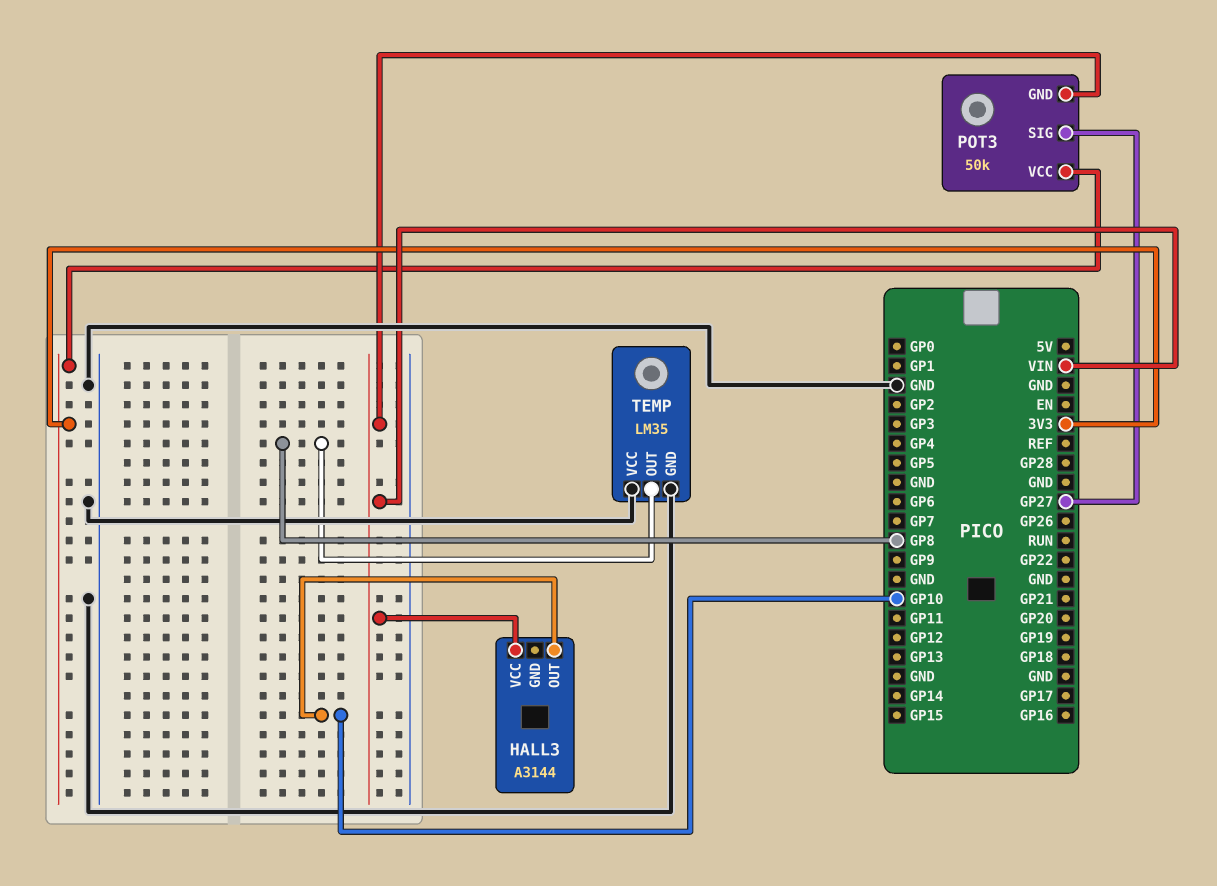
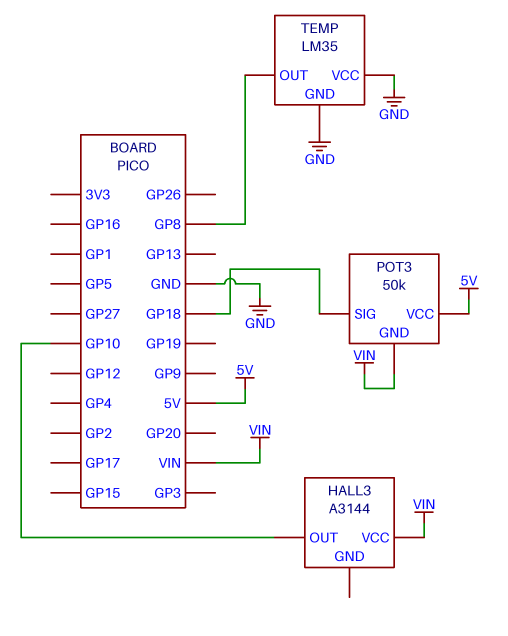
POT3 pin SIG: GP27 -> GP18
POT3 pin VCC: 3V3 -> 5V

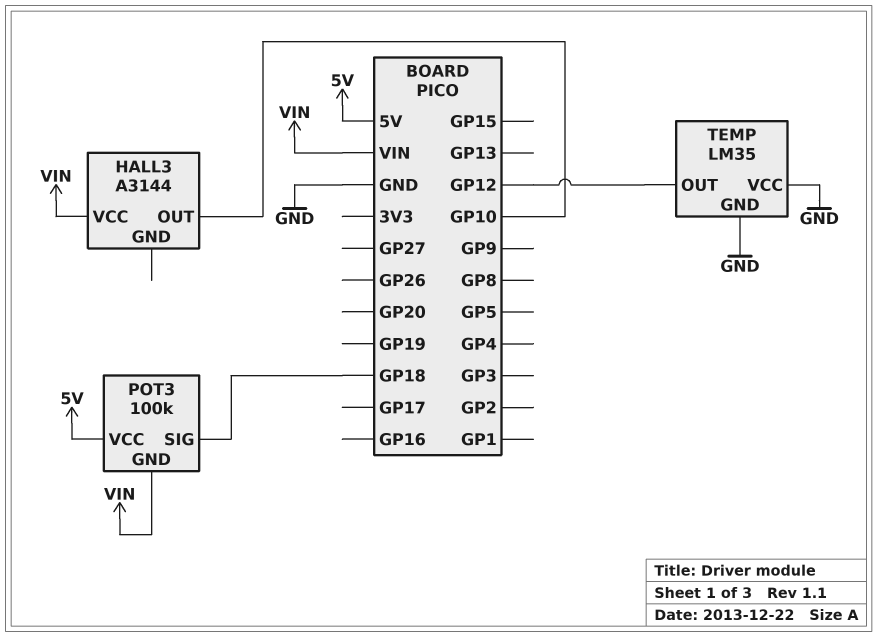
POT3: 50k -> 100k
TEMP pin OUT: GP8 -> GP12

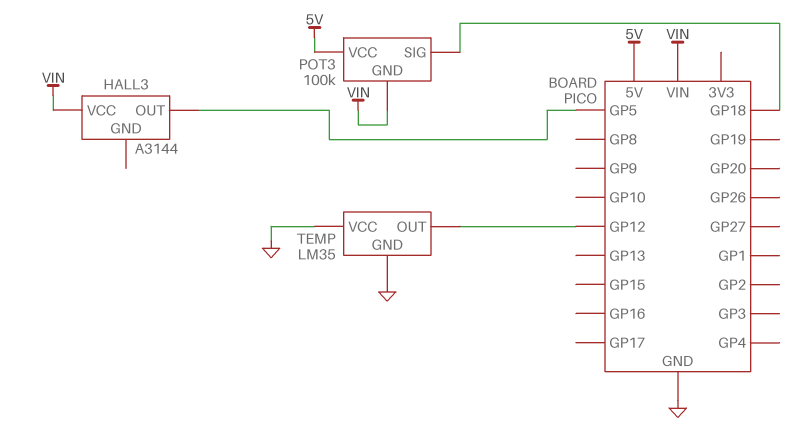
HALL3 pin OUT: GP10 -> GP5

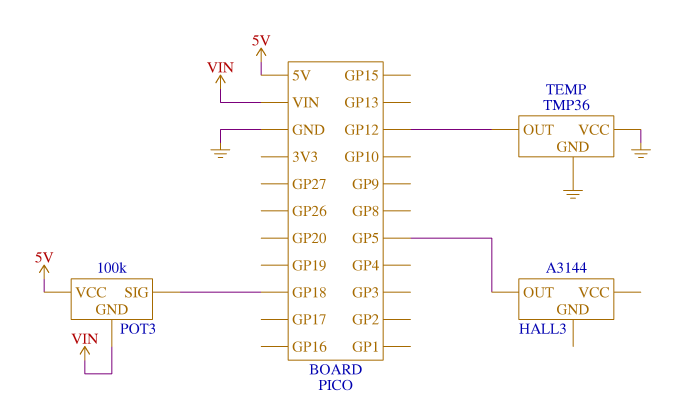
HALL3 pin VCC: VIN -> none
TEMP: LM35 -> TMP36

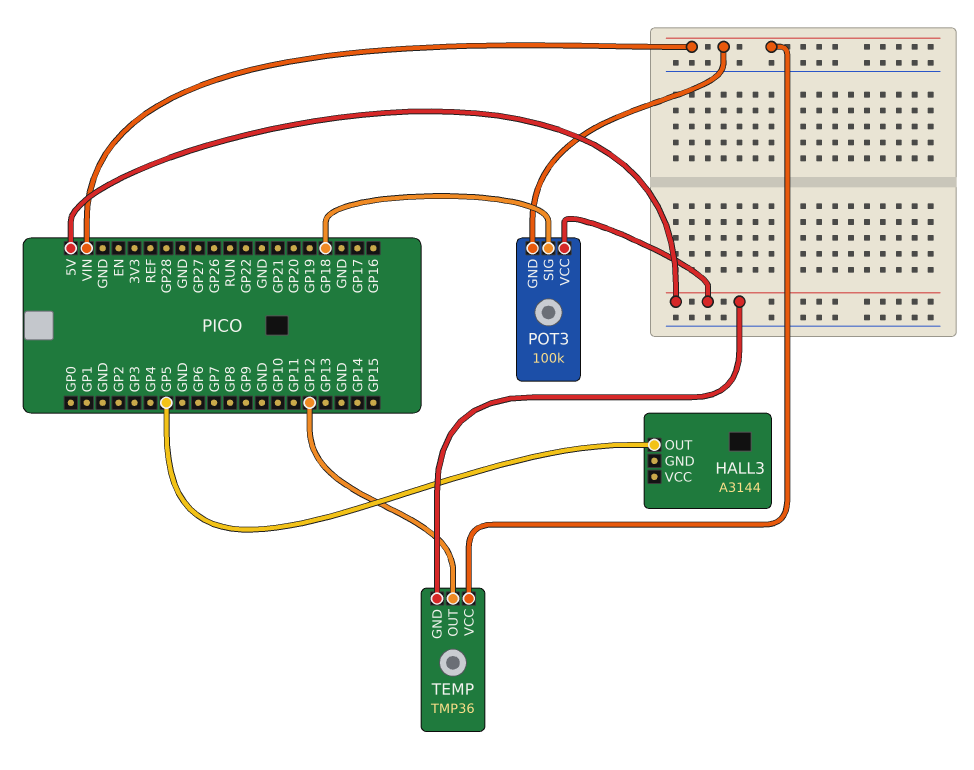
TEMP pin GND: GND -> 5V
TEMP pin VCC: GND -> VIN

